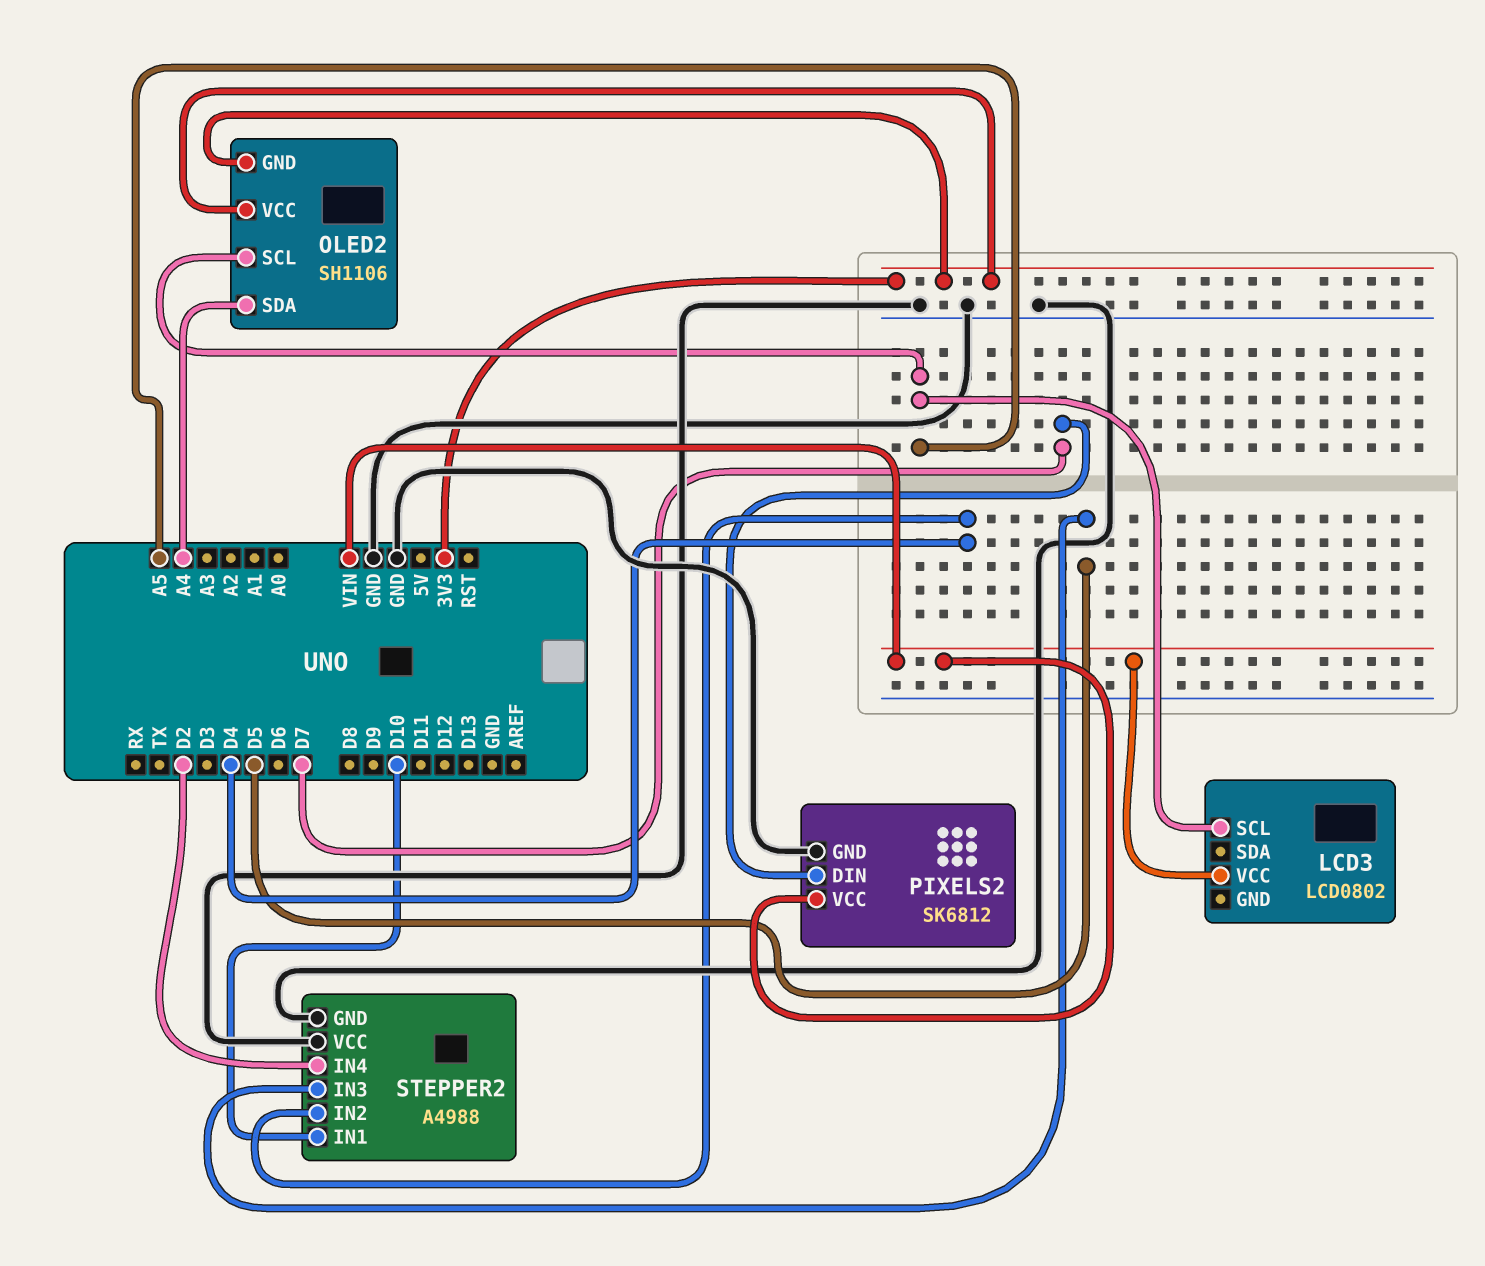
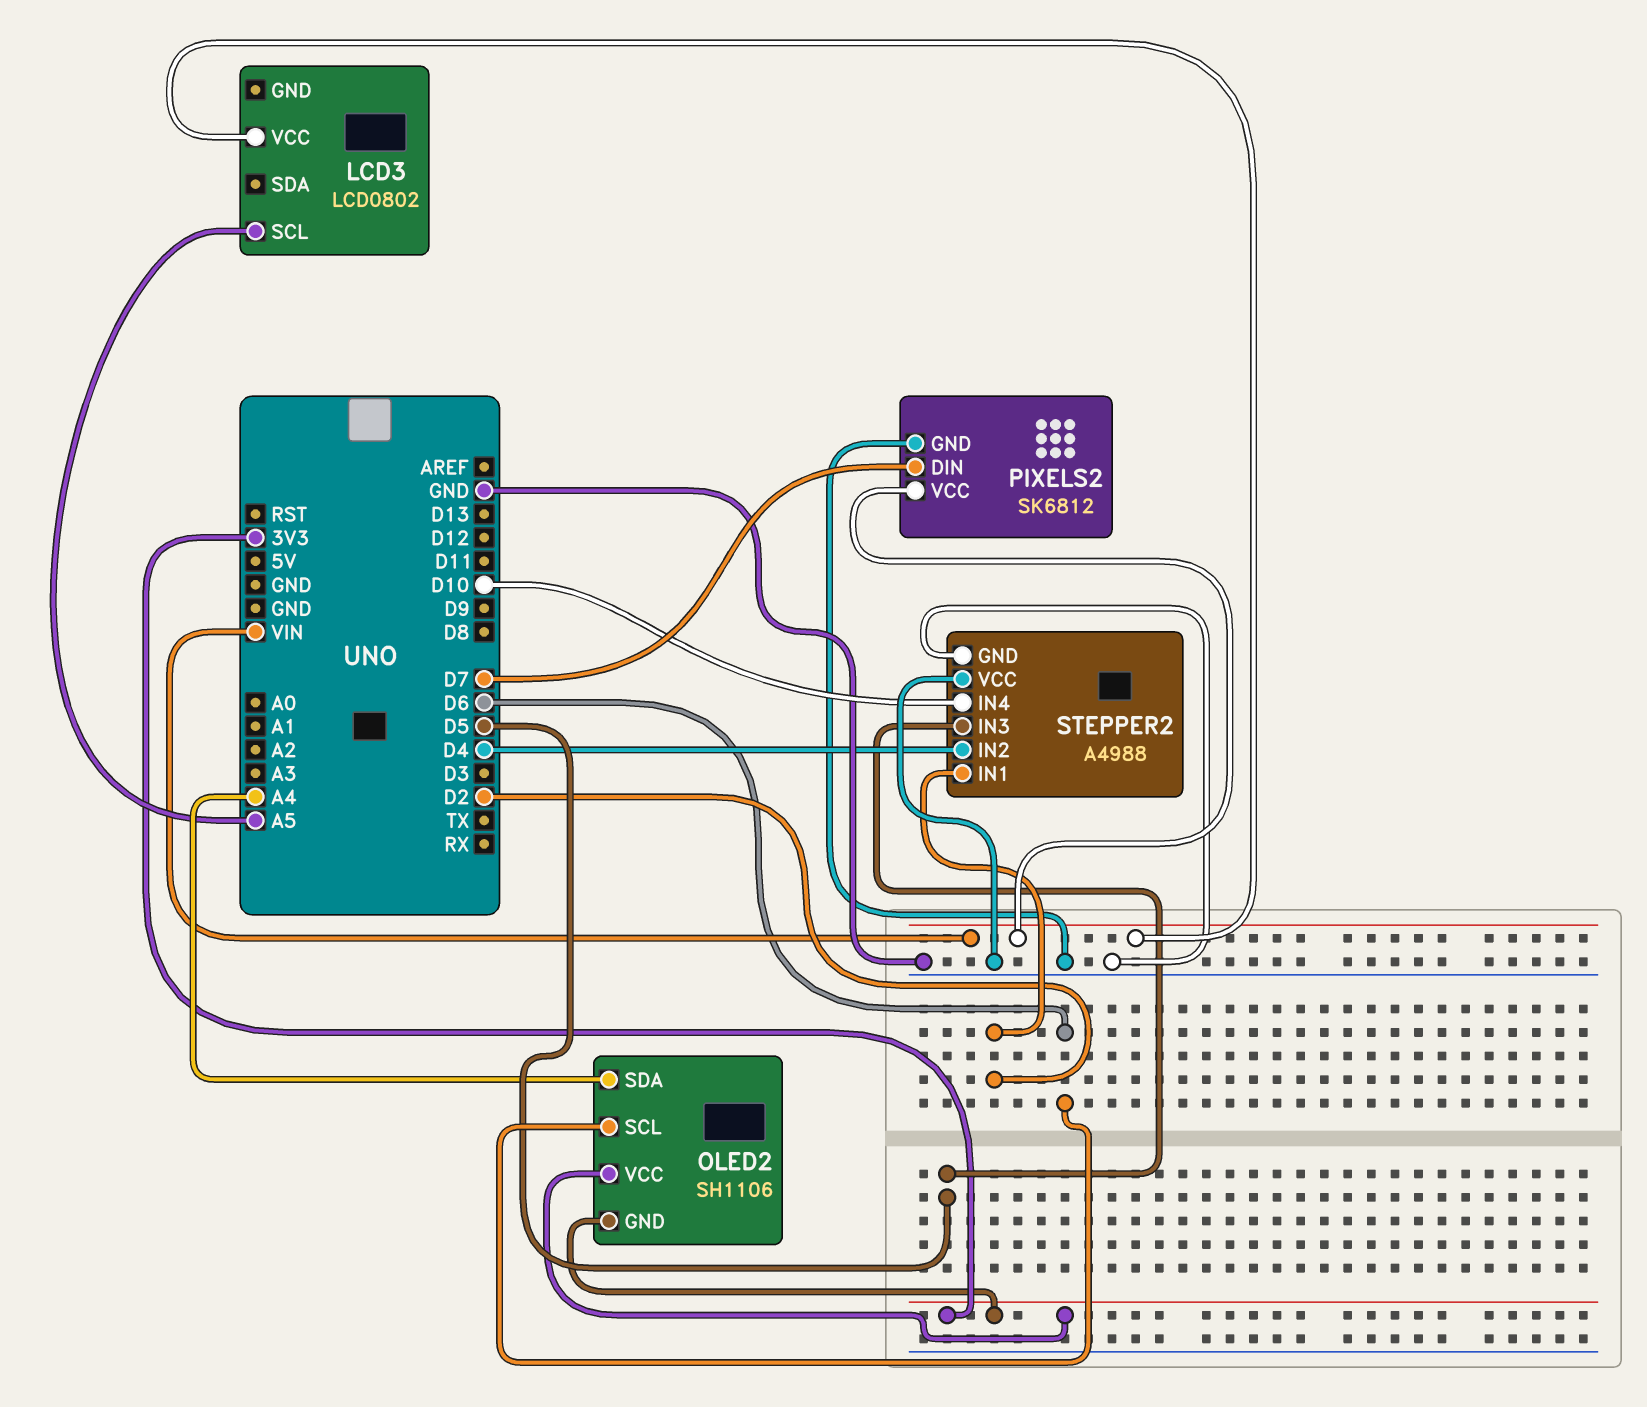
OLED2 pin SCL: A5 -> D6
STEPPER2 pin IN1: D10 -> D2
STEPPER2 pin IN4: D2 -> D10

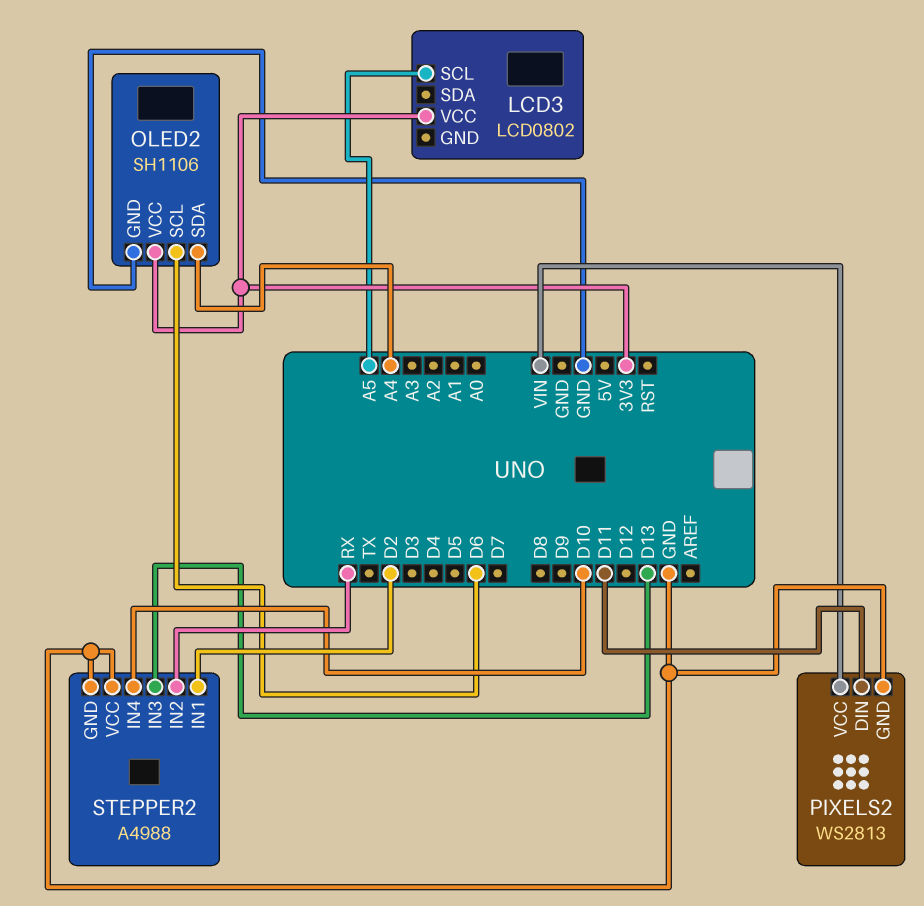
LCD3 pin VCC: VIN -> 3V3
OLED2 pin GND: 3V3 -> GND
PIXELS2: SK6812 -> WS2813
PIXELS2 pin DIN: D7 -> D11
STEPPER2 pin IN2: D4 -> RX
STEPPER2 pin IN3: D5 -> D13

